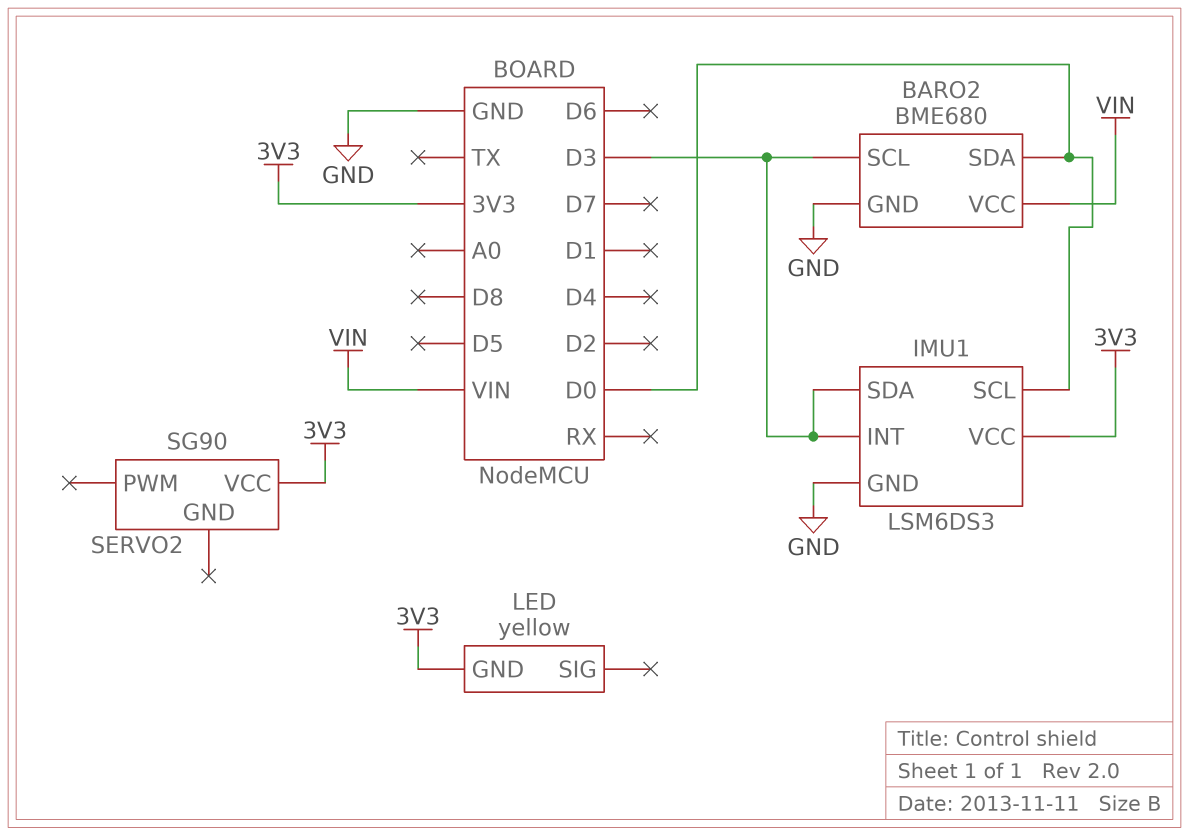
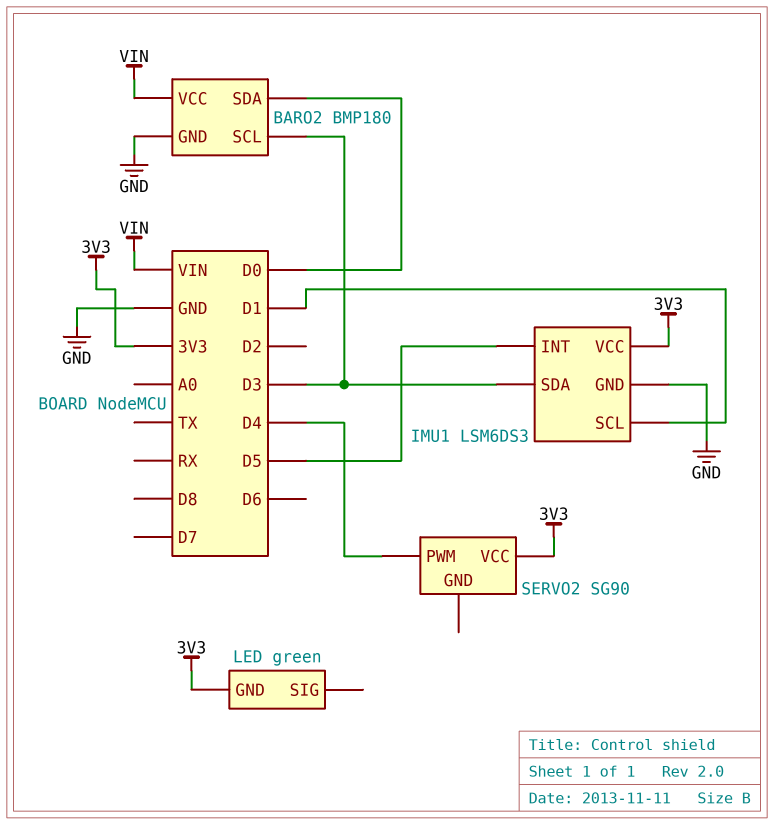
BARO2: BME680 -> BMP180
IMU1 pin INT: D3 -> D5
IMU1 pin SCL: D0 -> D1
LED: yellow -> green
SERVO2 pin PWM: none -> D4

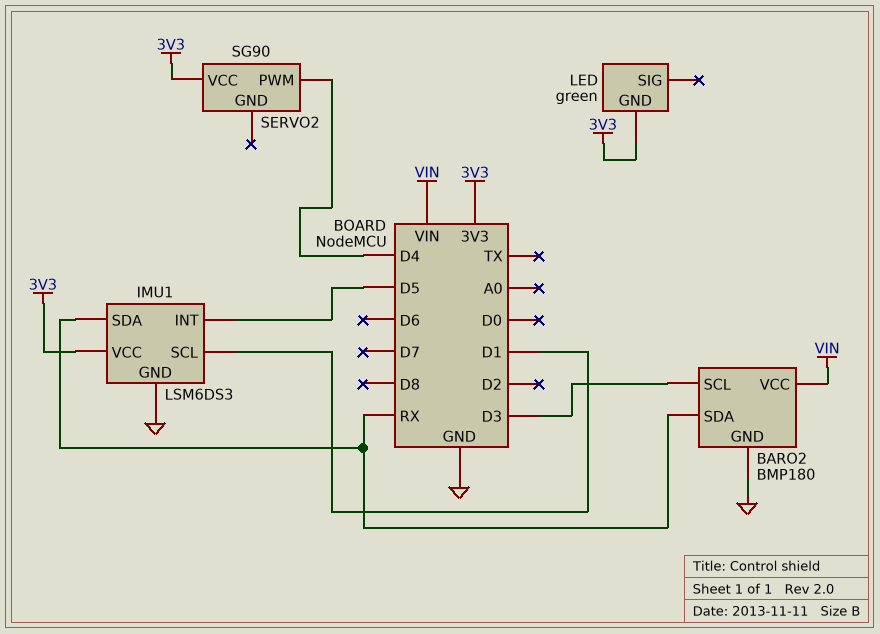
BARO2 pin SDA: D0 -> RX
IMU1 pin SDA: D3 -> RX

